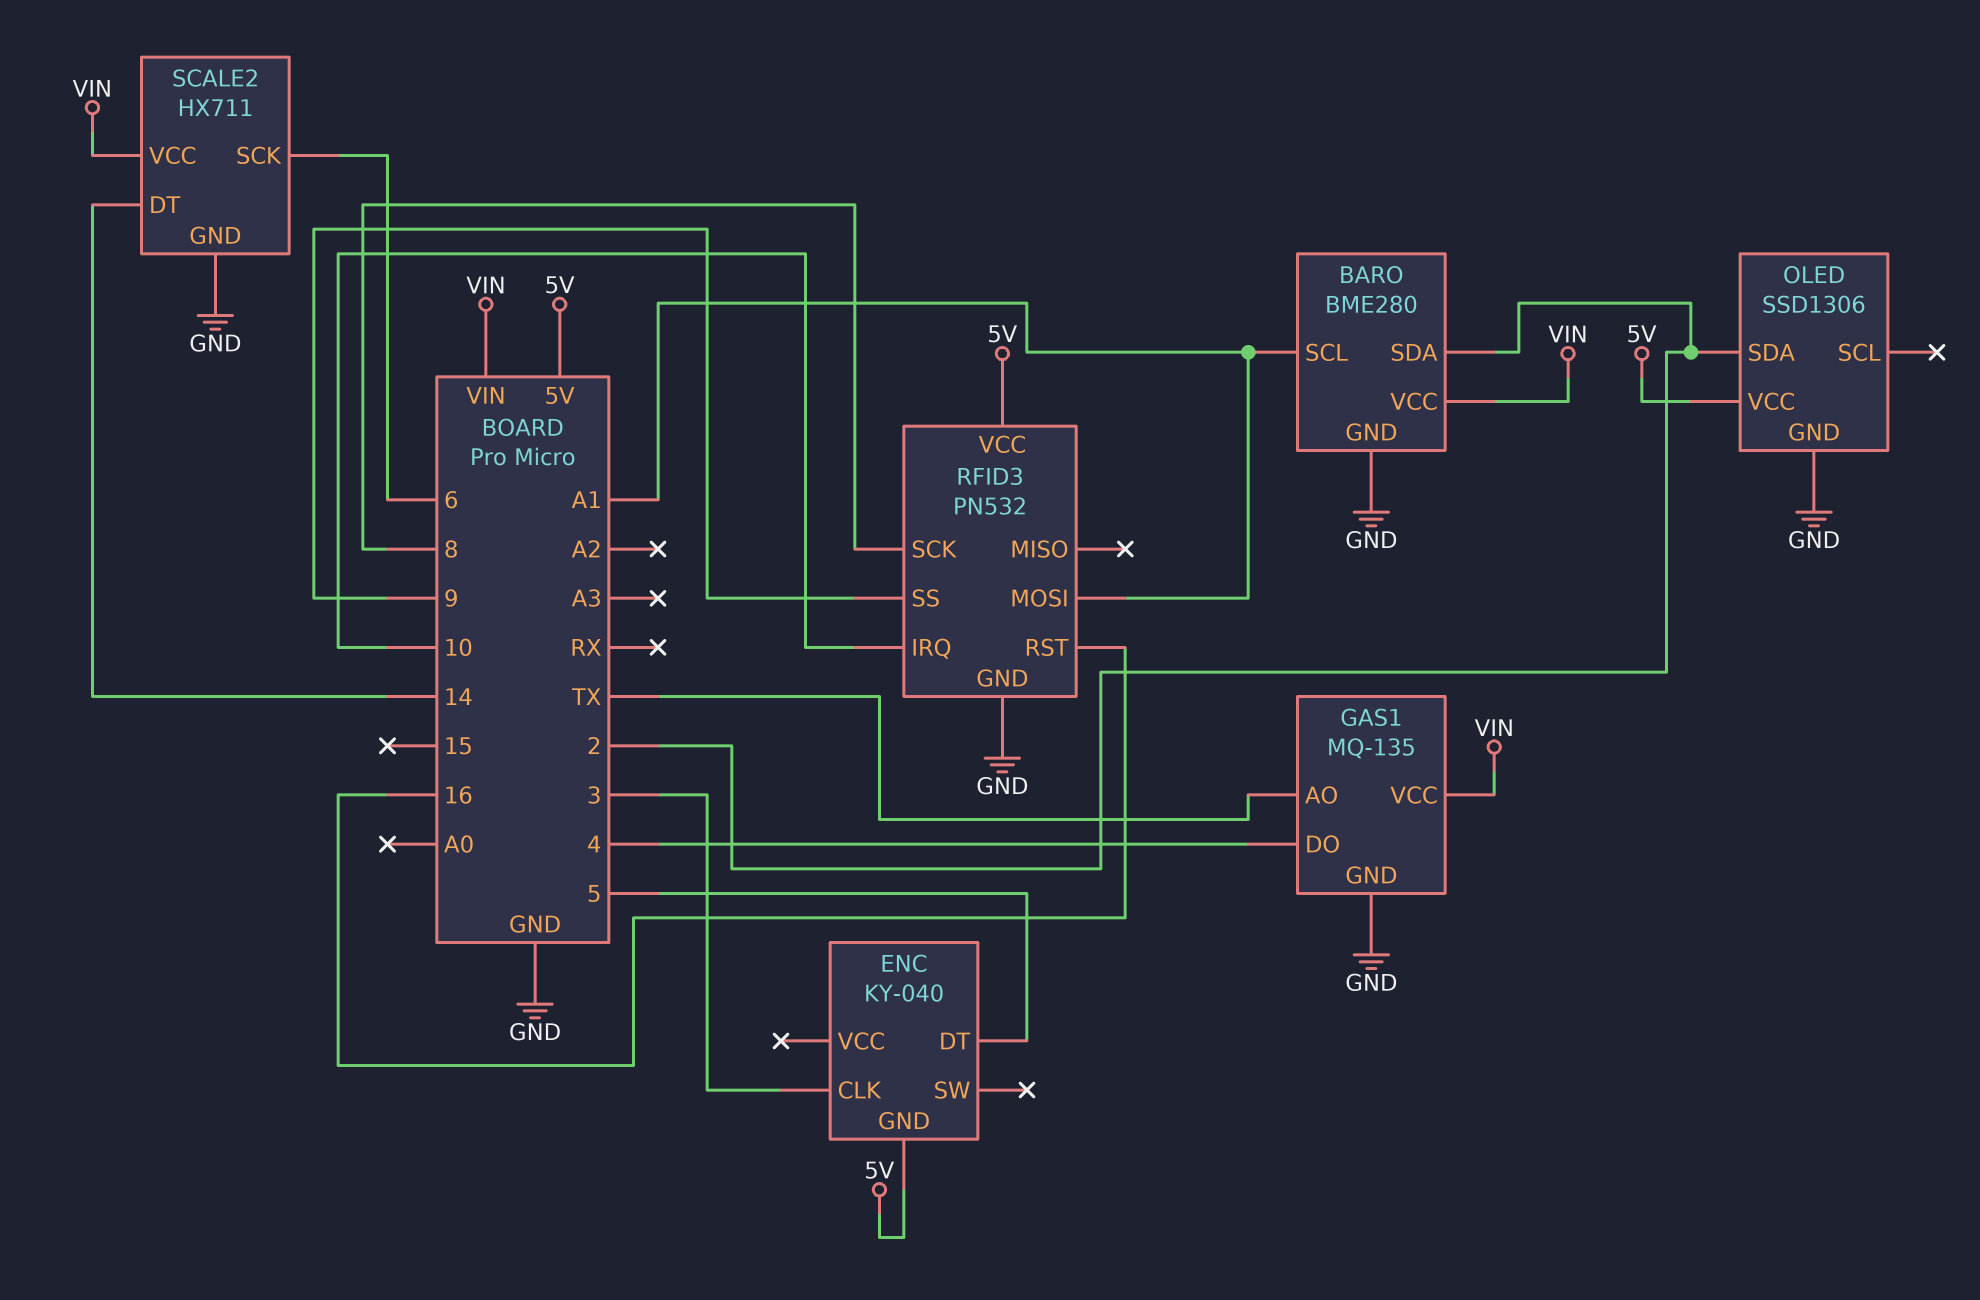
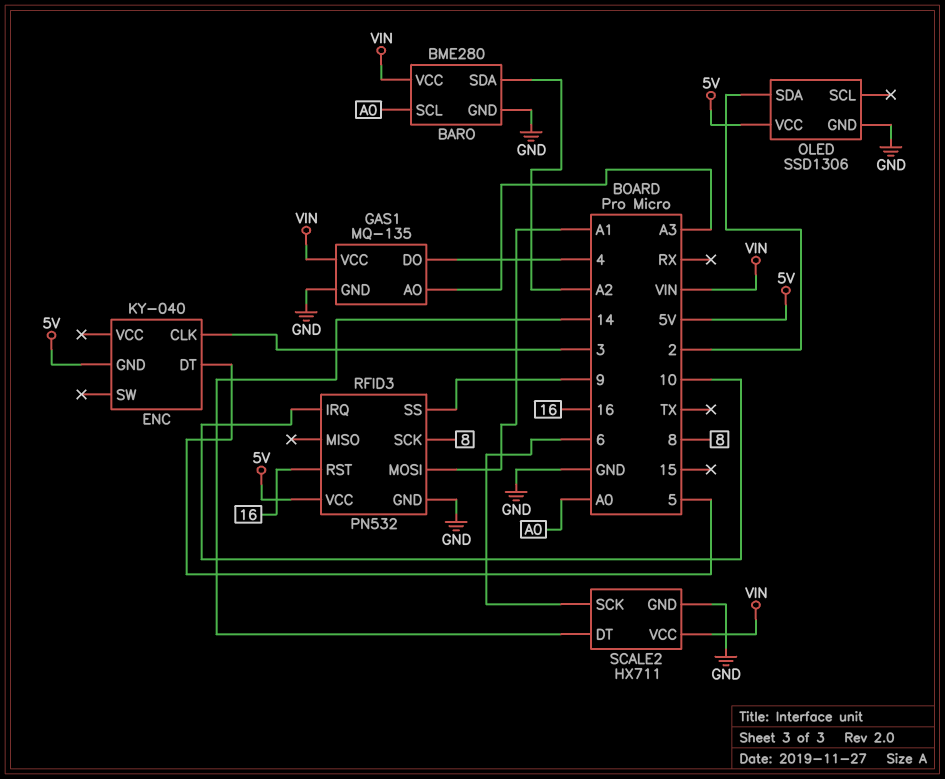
BARO pin SCL: A1 -> A0
BARO pin SDA: 2 -> A2
GAS1 pin AO: TX -> A3

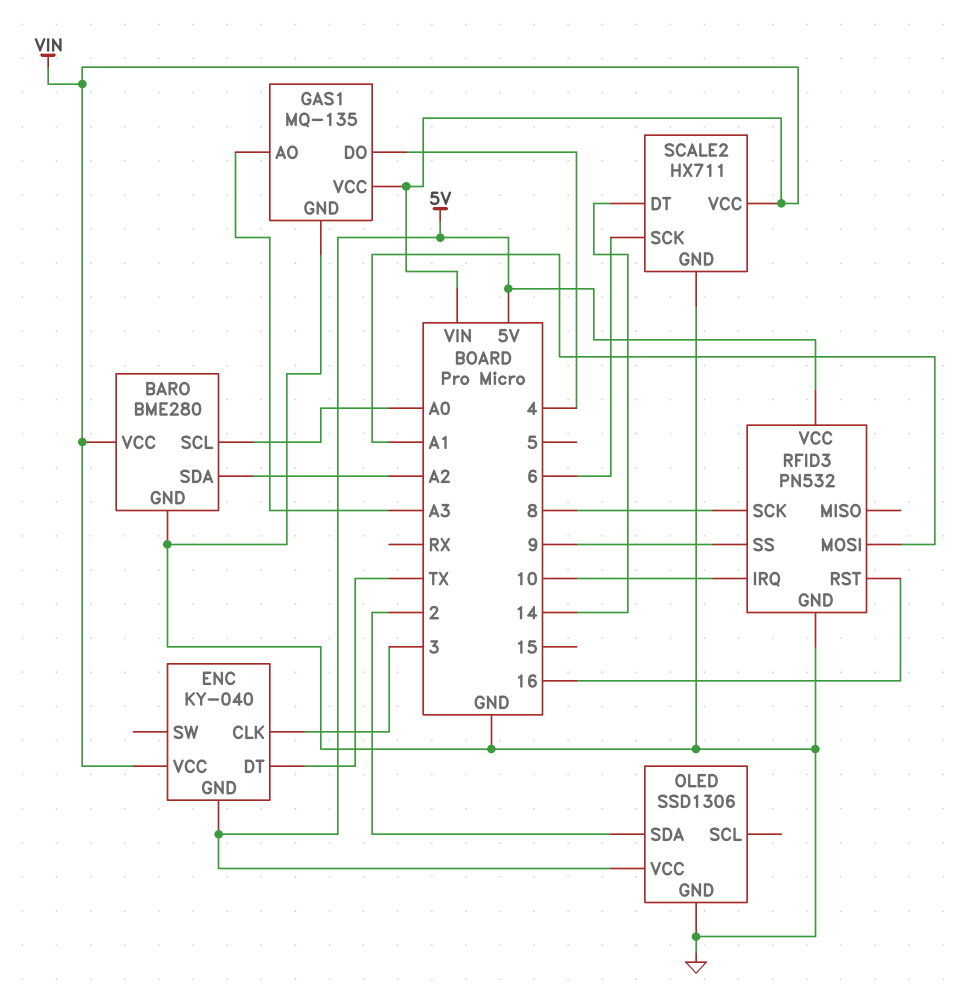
ENC pin DT: 5 -> TX
ENC pin VCC: none -> VIN

